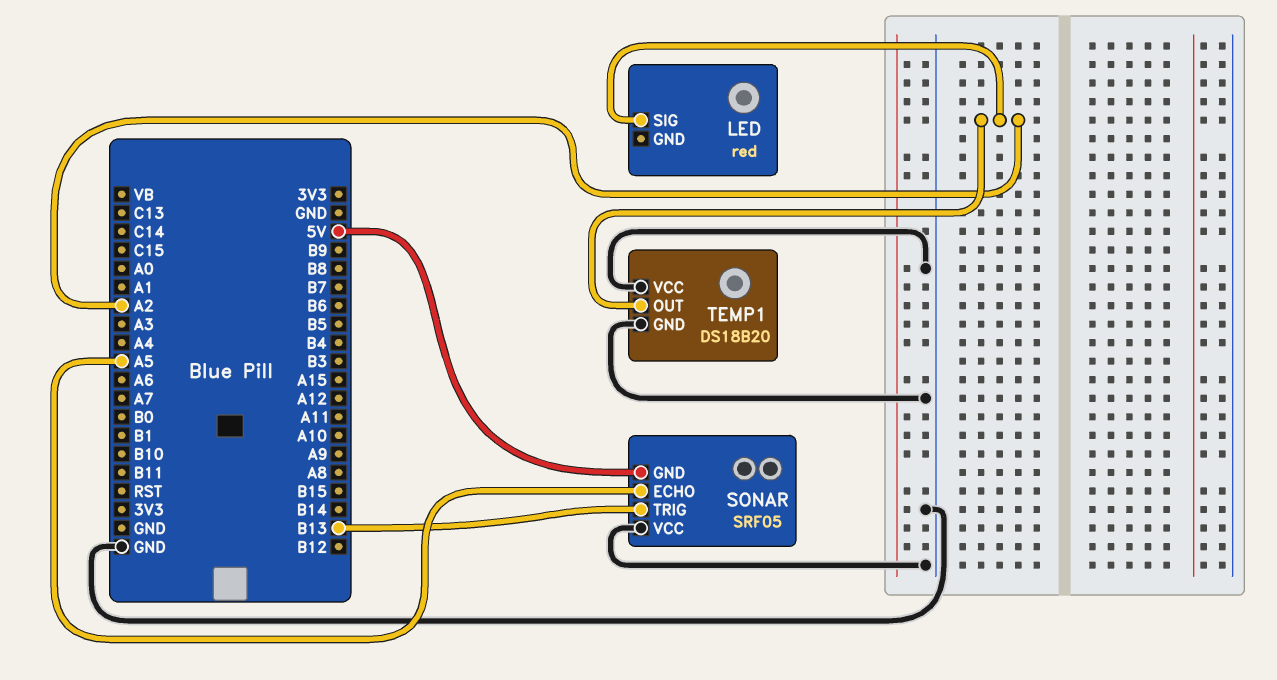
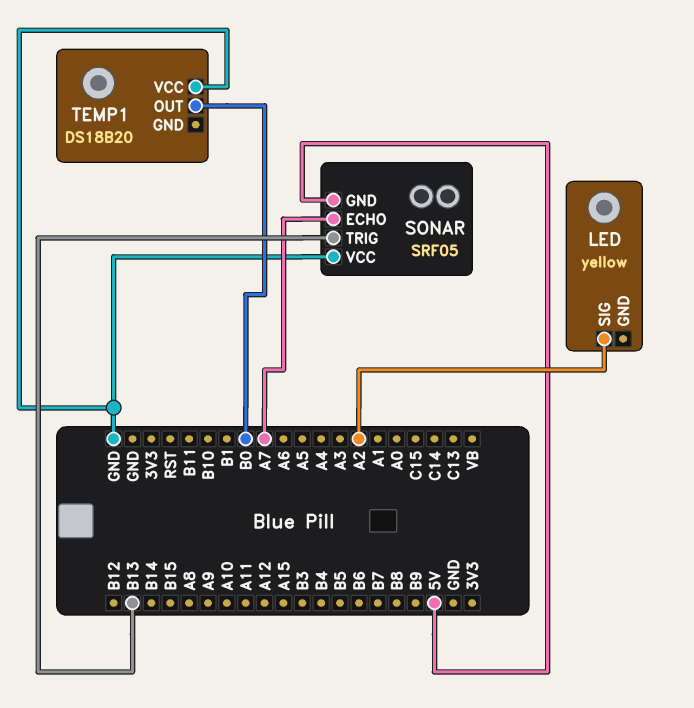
LED: red -> yellow
SONAR pin ECHO: A5 -> A7
TEMP1 pin GND: GND -> none
TEMP1 pin OUT: A2 -> B0

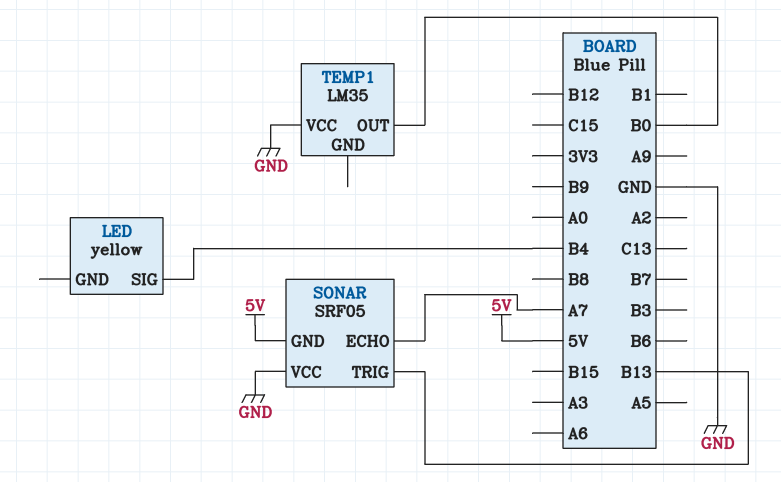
LED pin SIG: A2 -> B4
TEMP1: DS18B20 -> LM35

